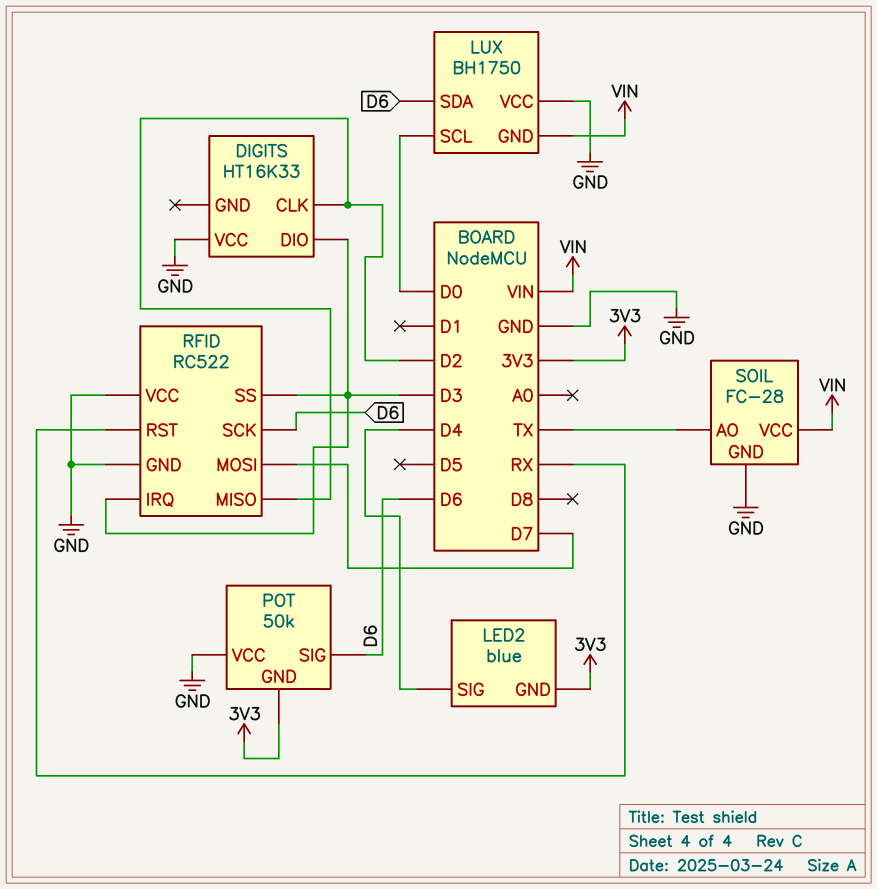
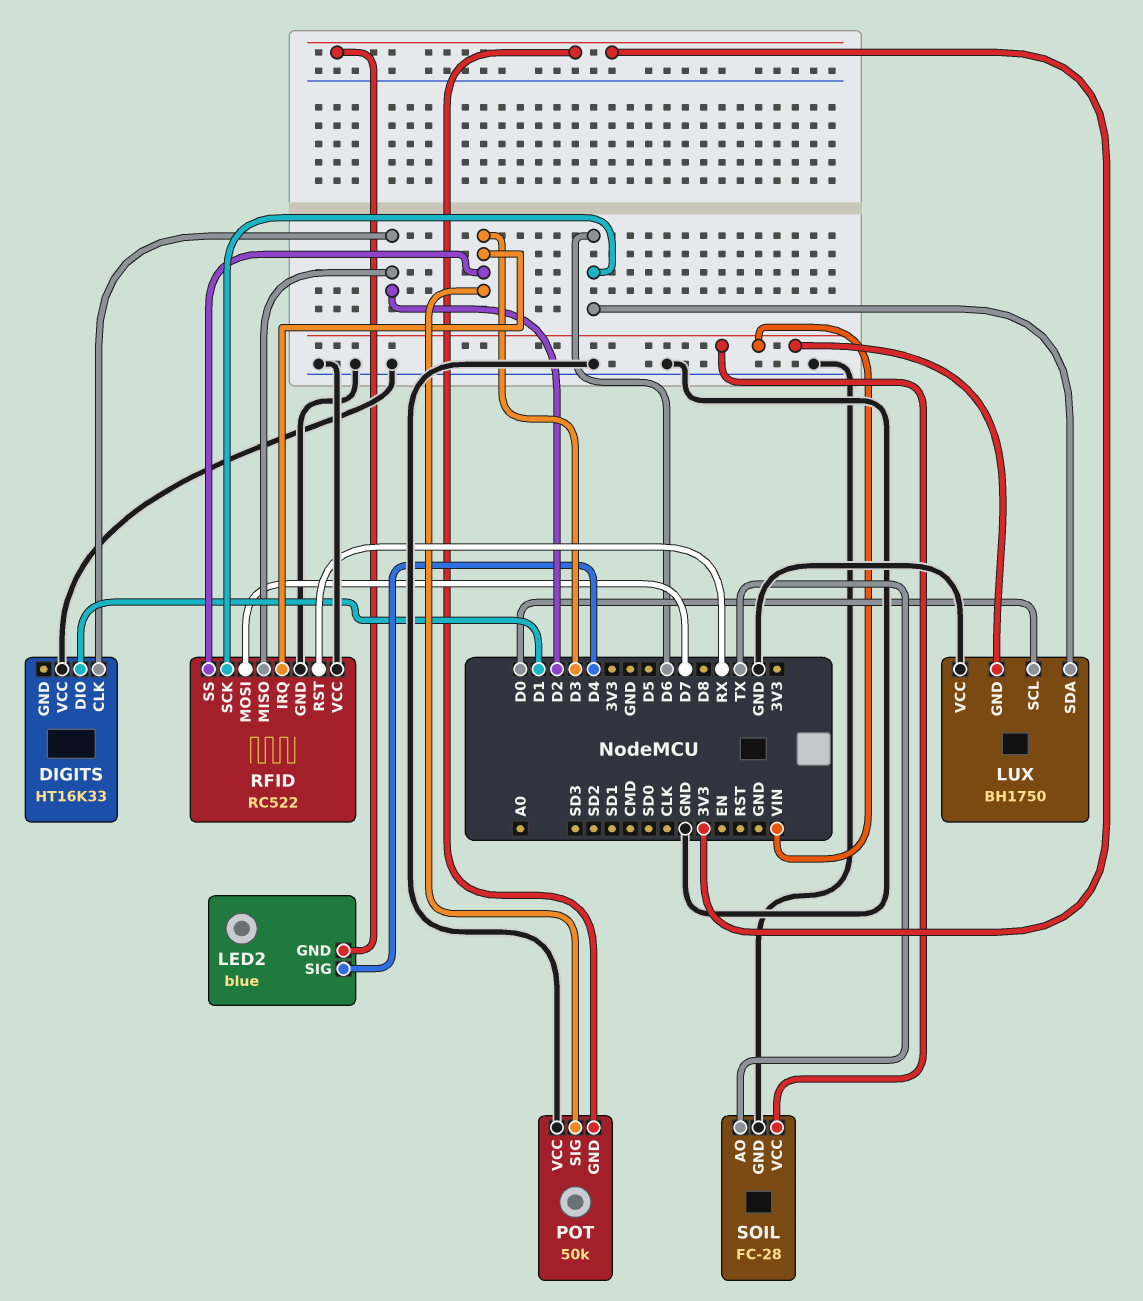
DIGITS pin DIO: D3 -> D1
POT pin SIG: D6 -> D3

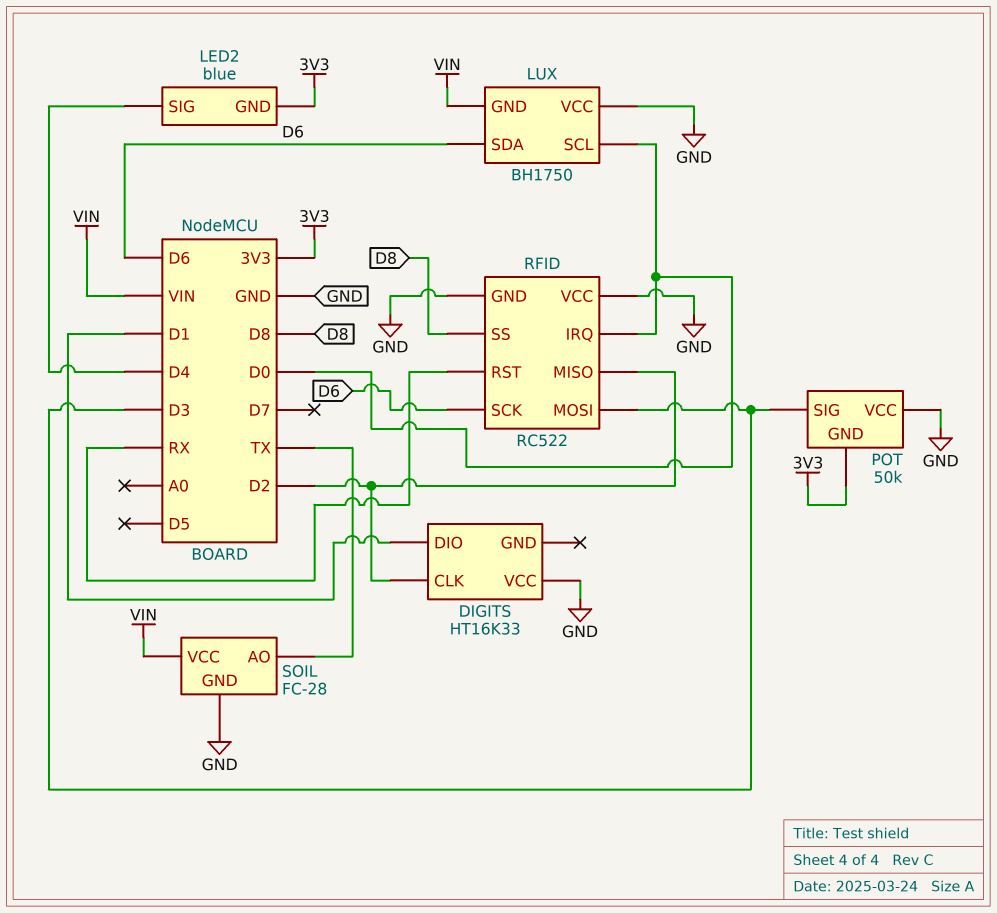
RFID pin IRQ: D3 -> D0
RFID pin MOSI: D7 -> D3
RFID pin SS: D3 -> D8

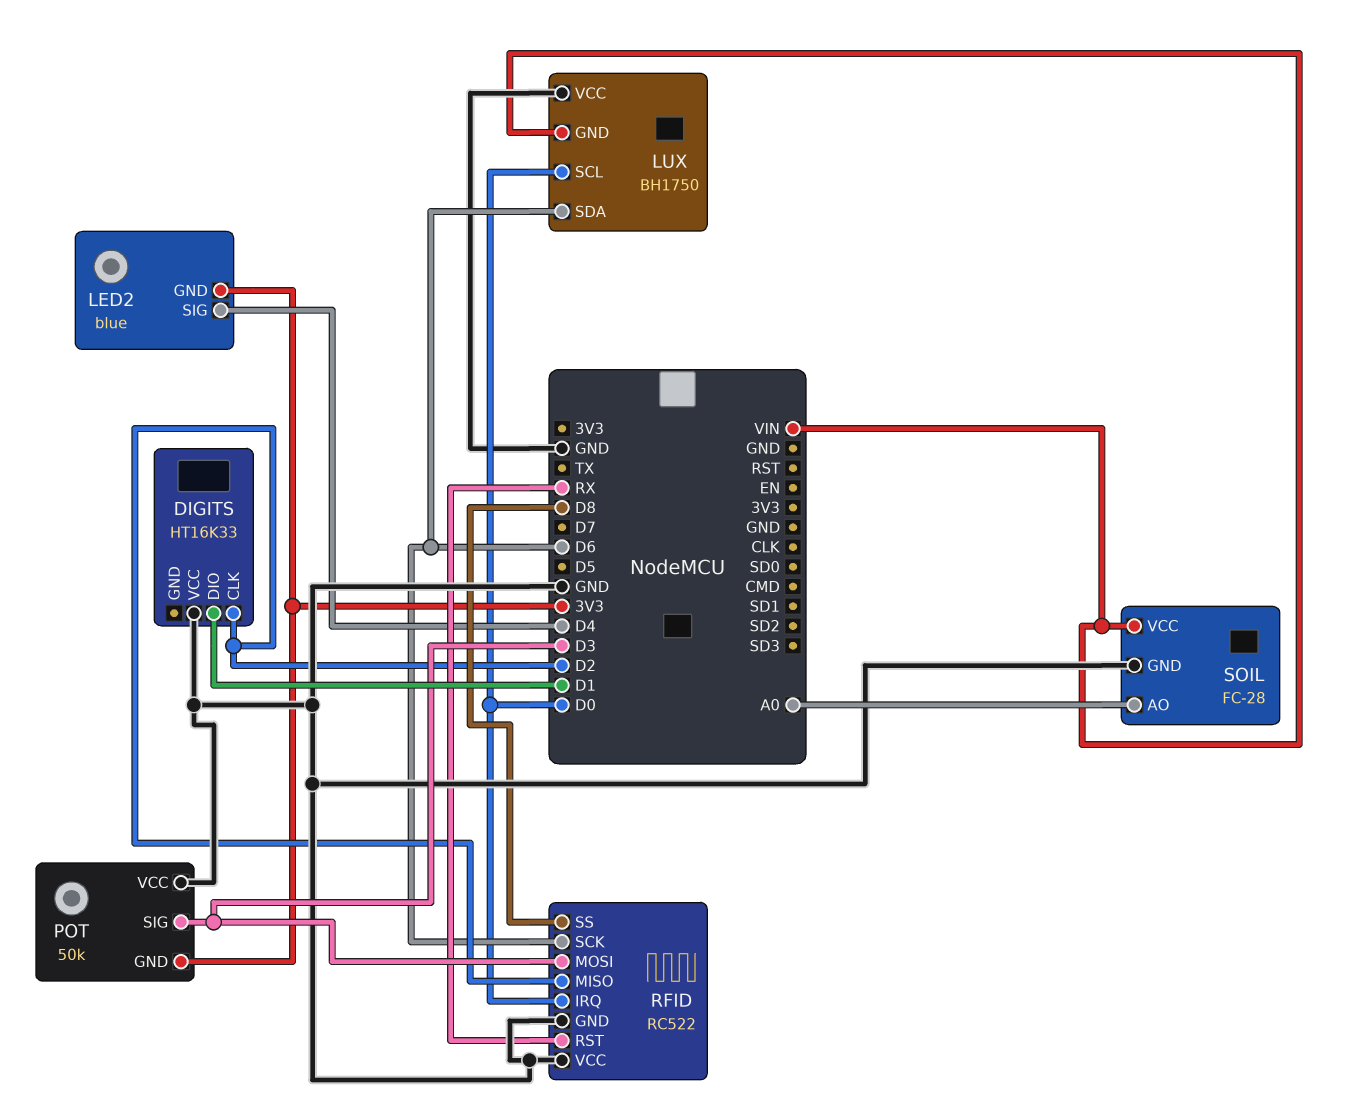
SOIL pin AO: TX -> A0

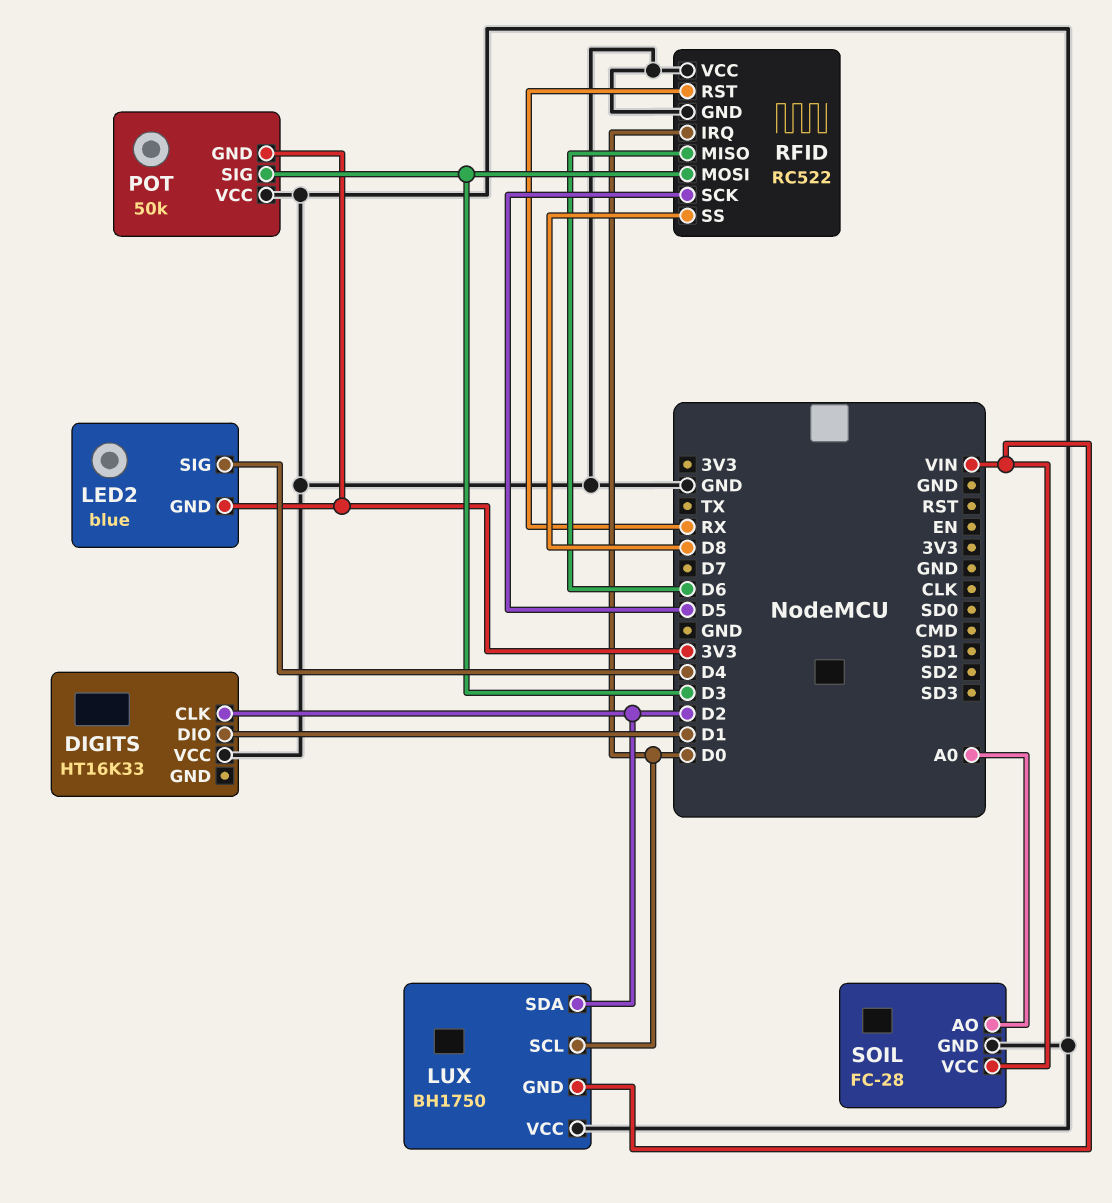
LUX pin SDA: D6 -> D2
RFID pin MISO: D2 -> D6
RFID pin SCK: D6 -> D5

